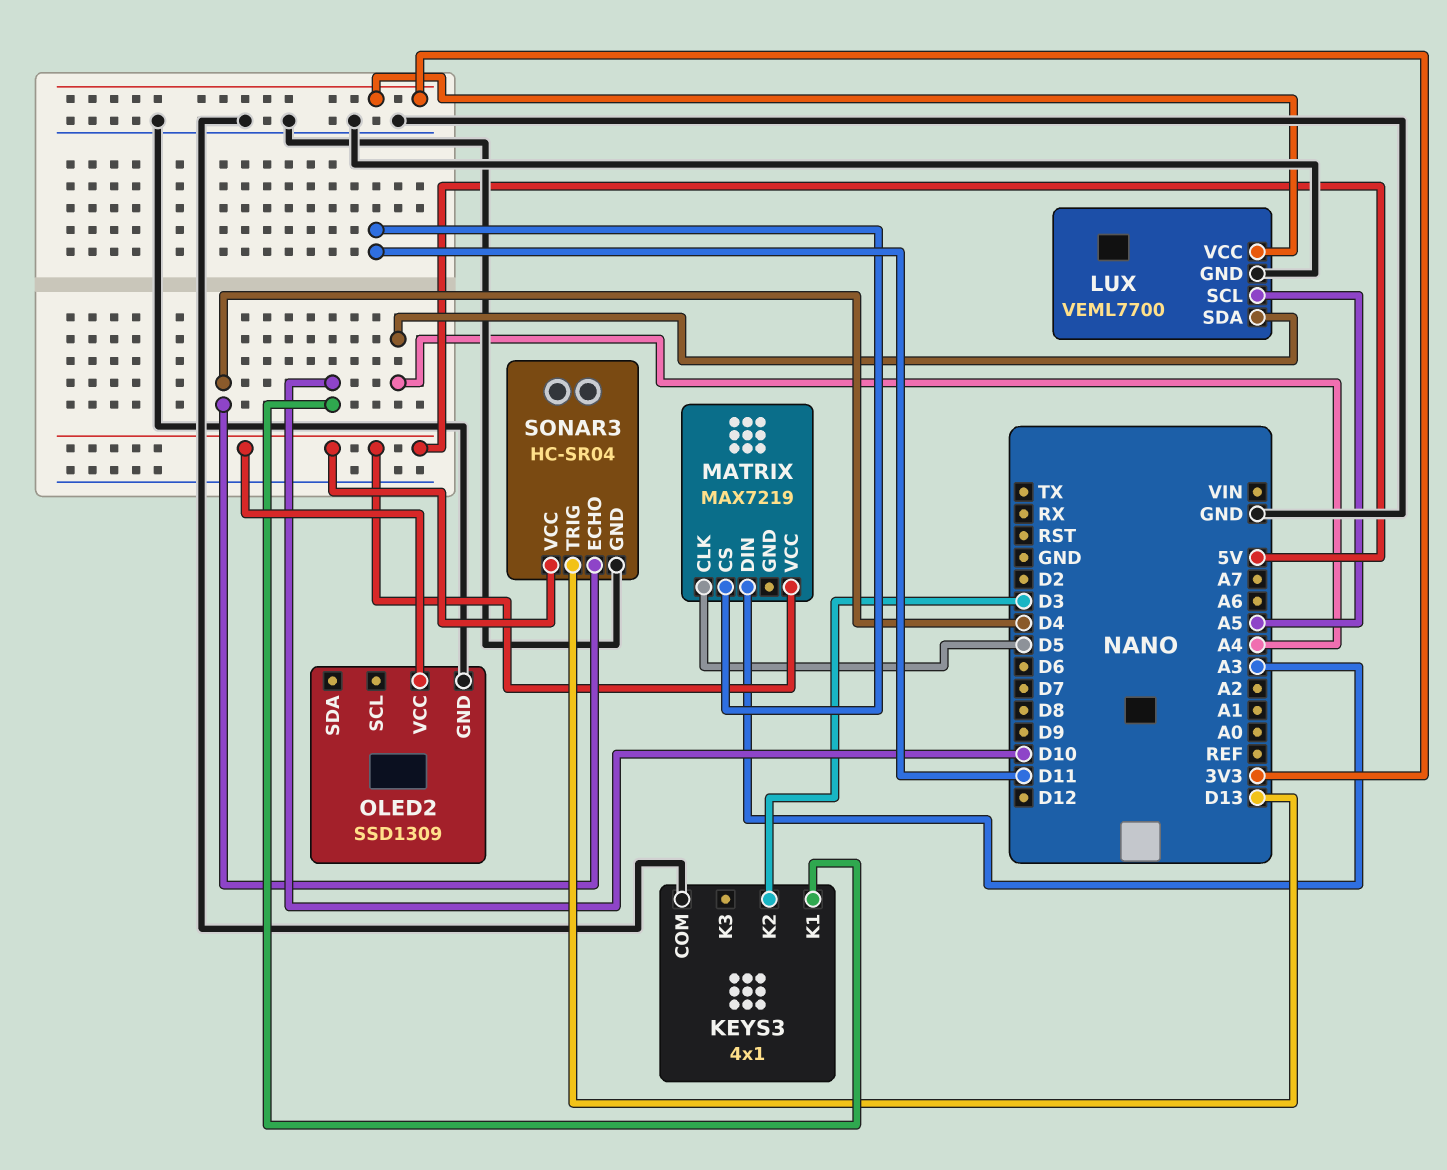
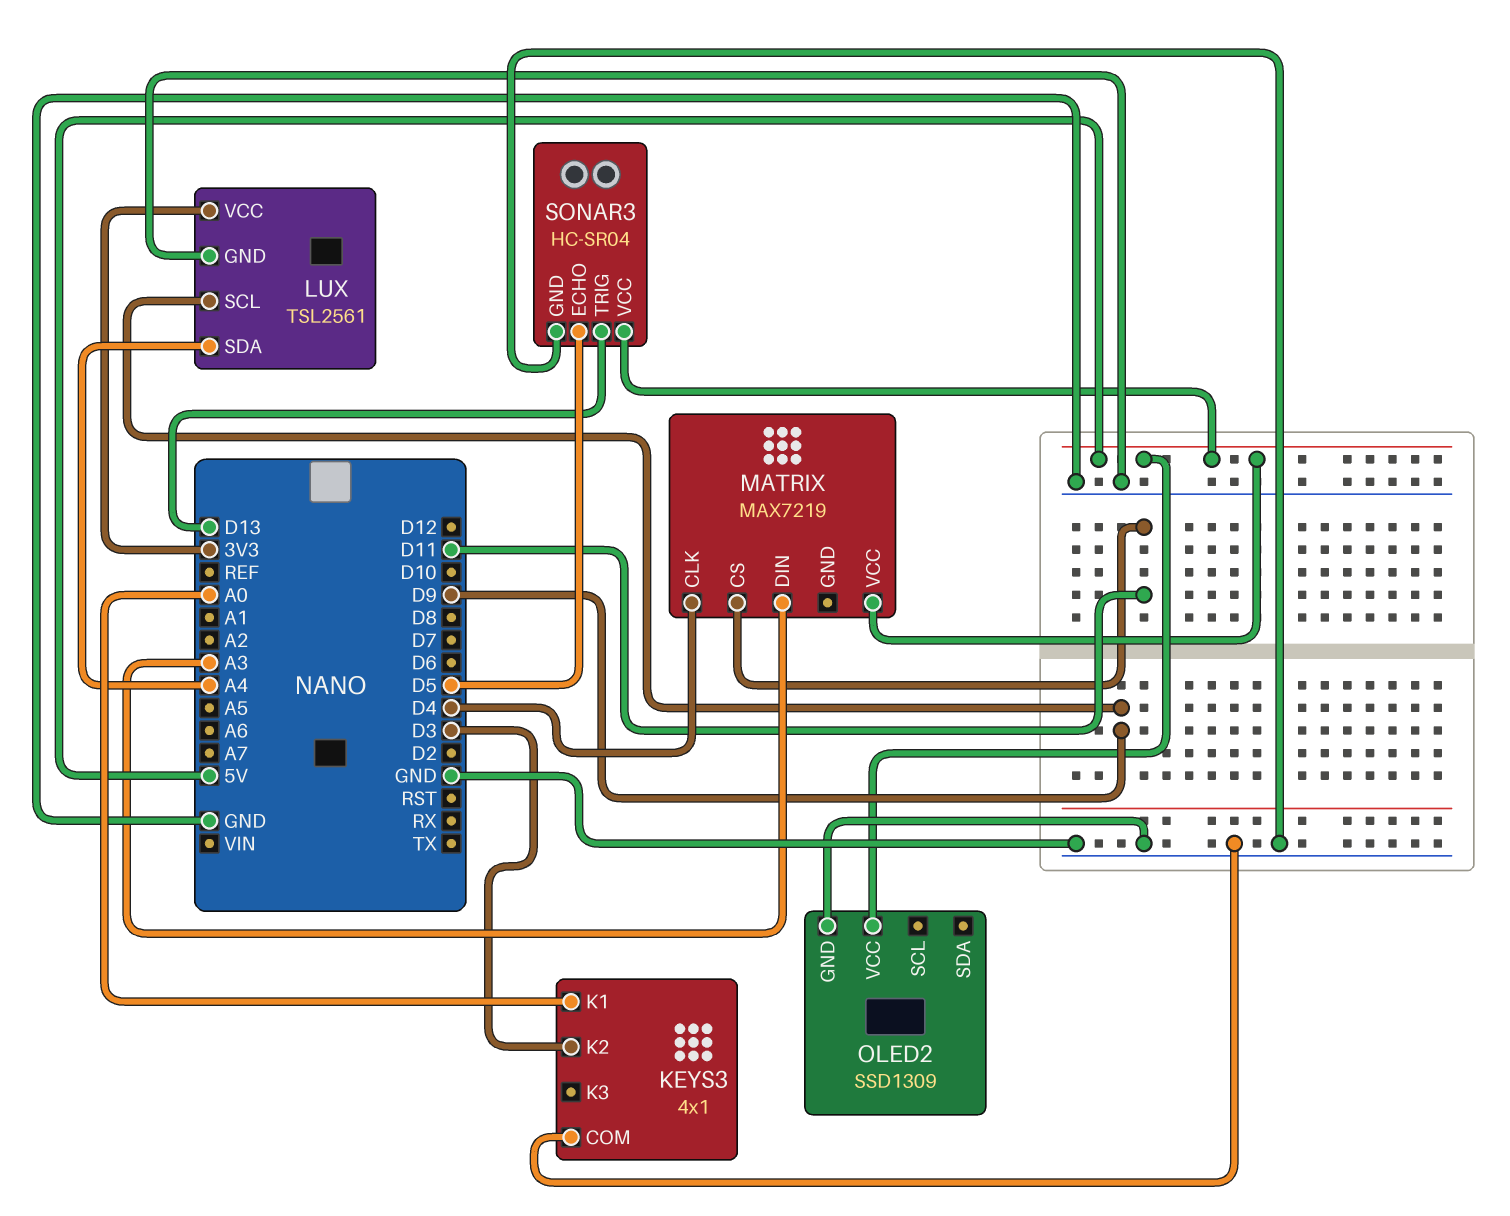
KEYS3 pin K1: D10 -> A0
LUX: VEML7700 -> TSL2561
LUX pin SCL: A5 -> D9
MATRIX pin CLK: D5 -> D4
SONAR3 pin ECHO: D4 -> D5

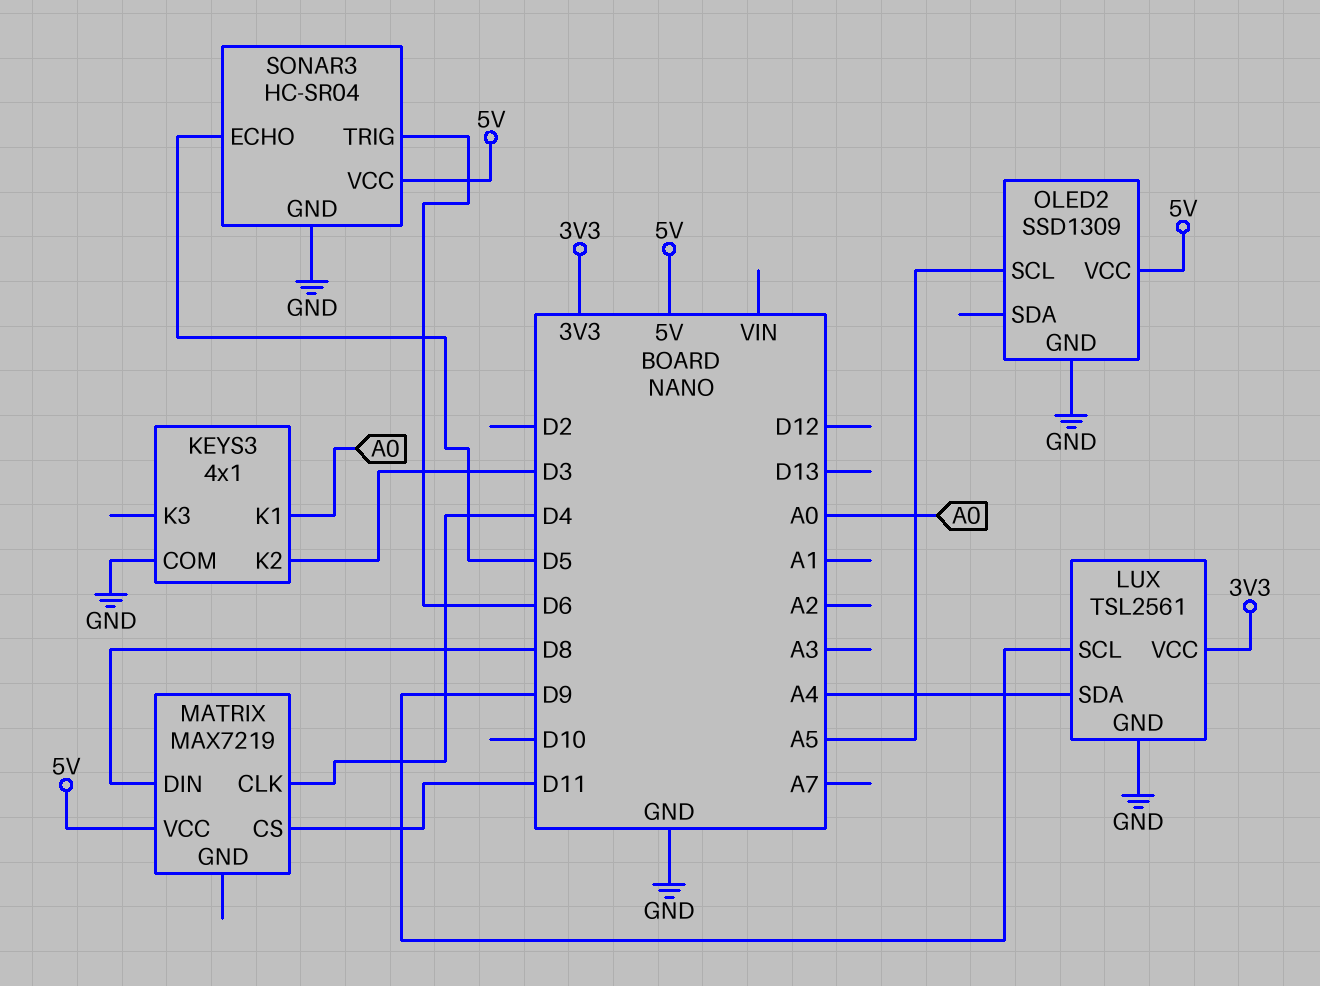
MATRIX pin DIN: A3 -> D8
OLED2 pin SCL: none -> A5
SONAR3 pin TRIG: D13 -> D6

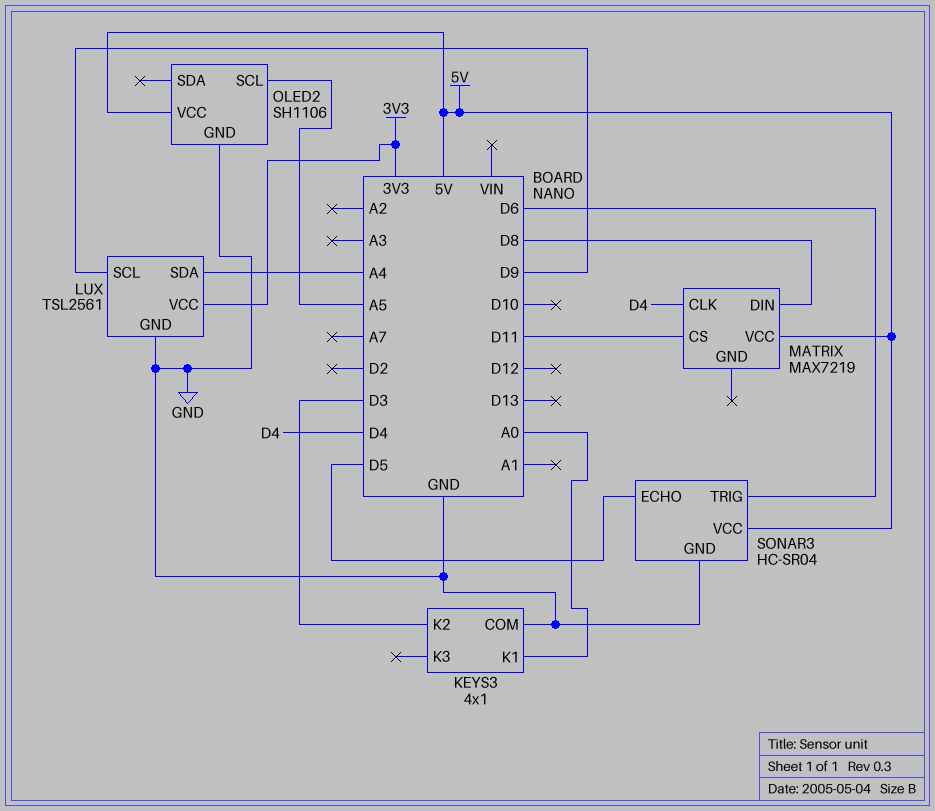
OLED2: SSD1309 -> SH1106

